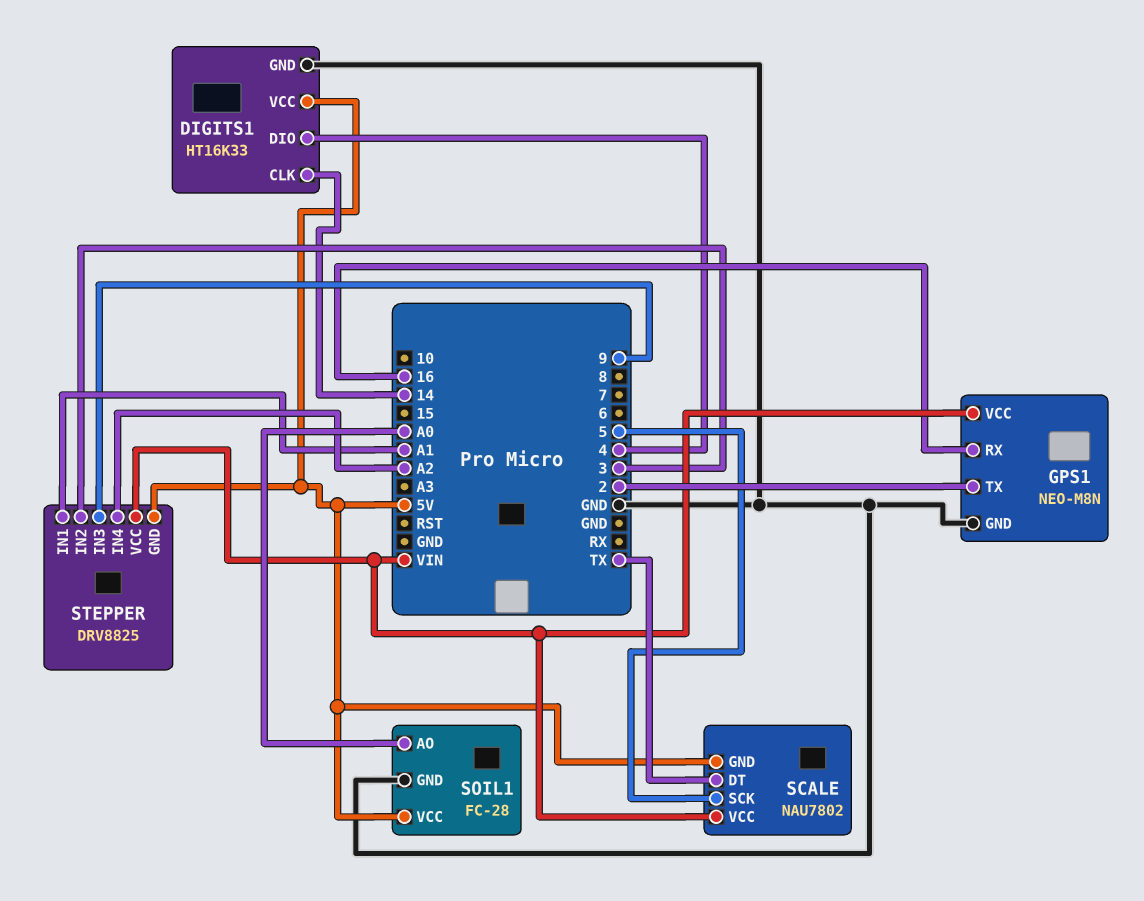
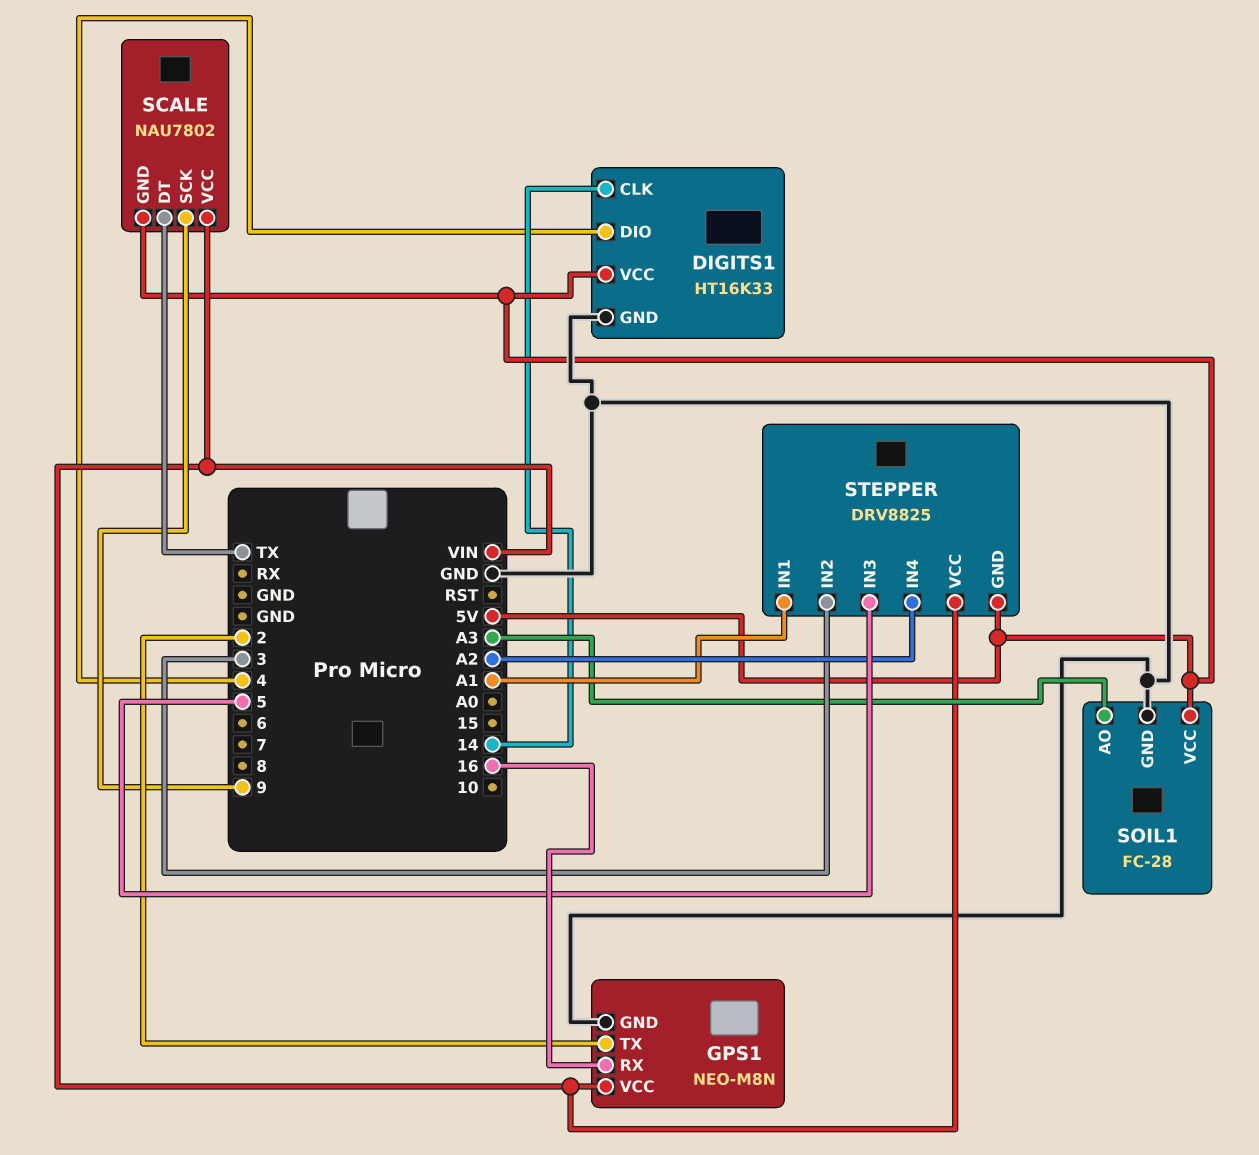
SCALE pin SCK: 5 -> 9
SOIL1 pin AO: A0 -> A3
STEPPER pin IN3: 9 -> 5

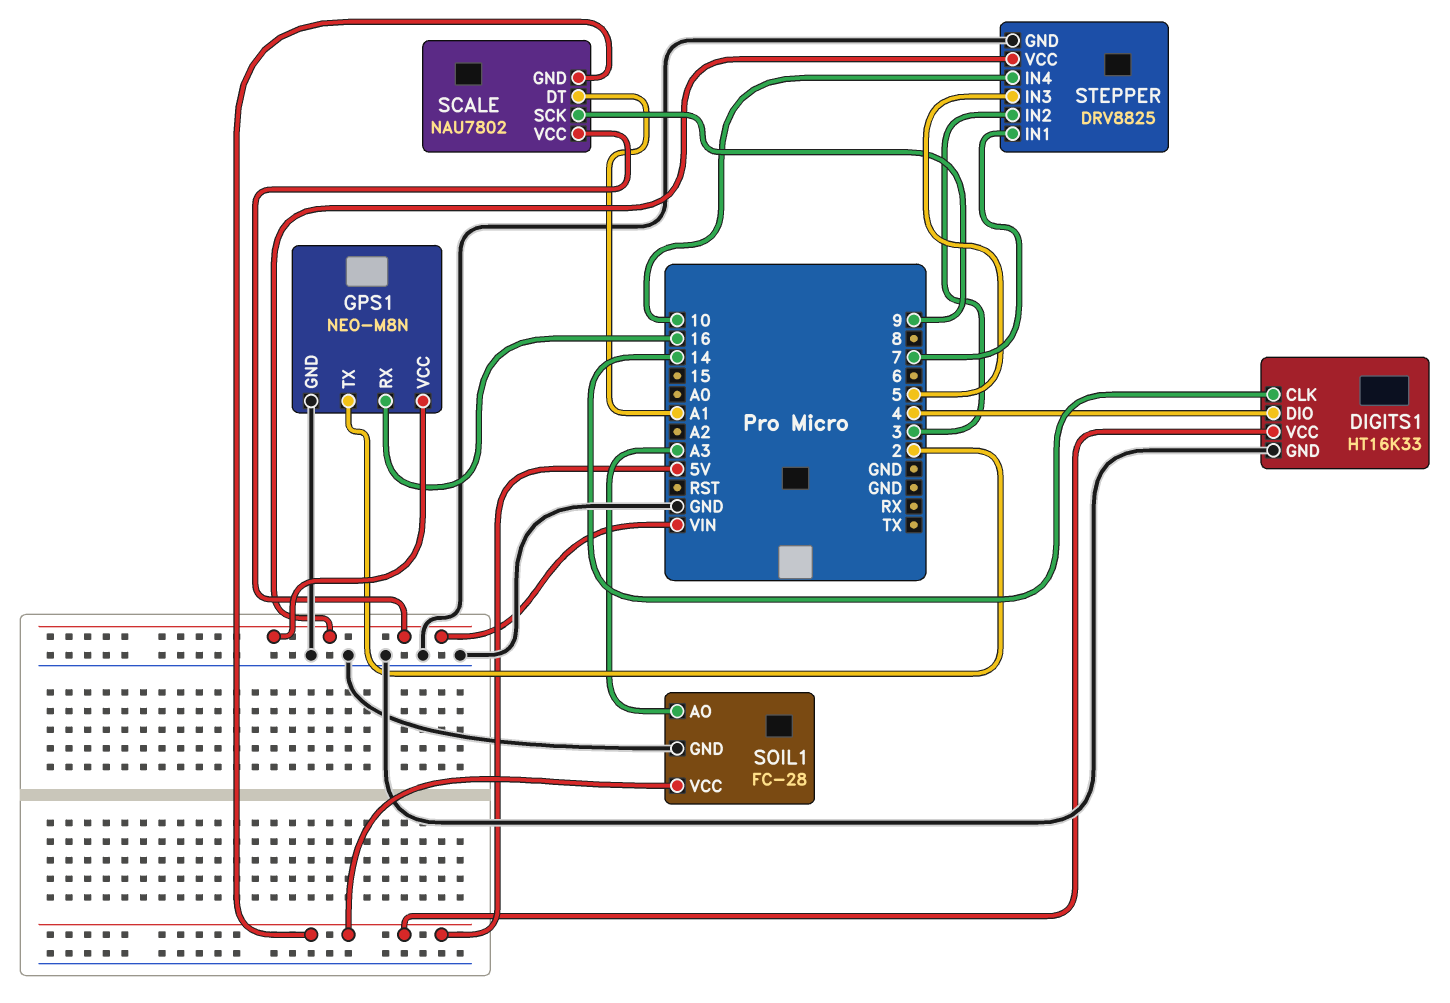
SCALE pin DT: TX -> A1
STEPPER pin GND: 5V -> GND
STEPPER pin IN1: A1 -> 7
STEPPER pin IN4: A2 -> 10

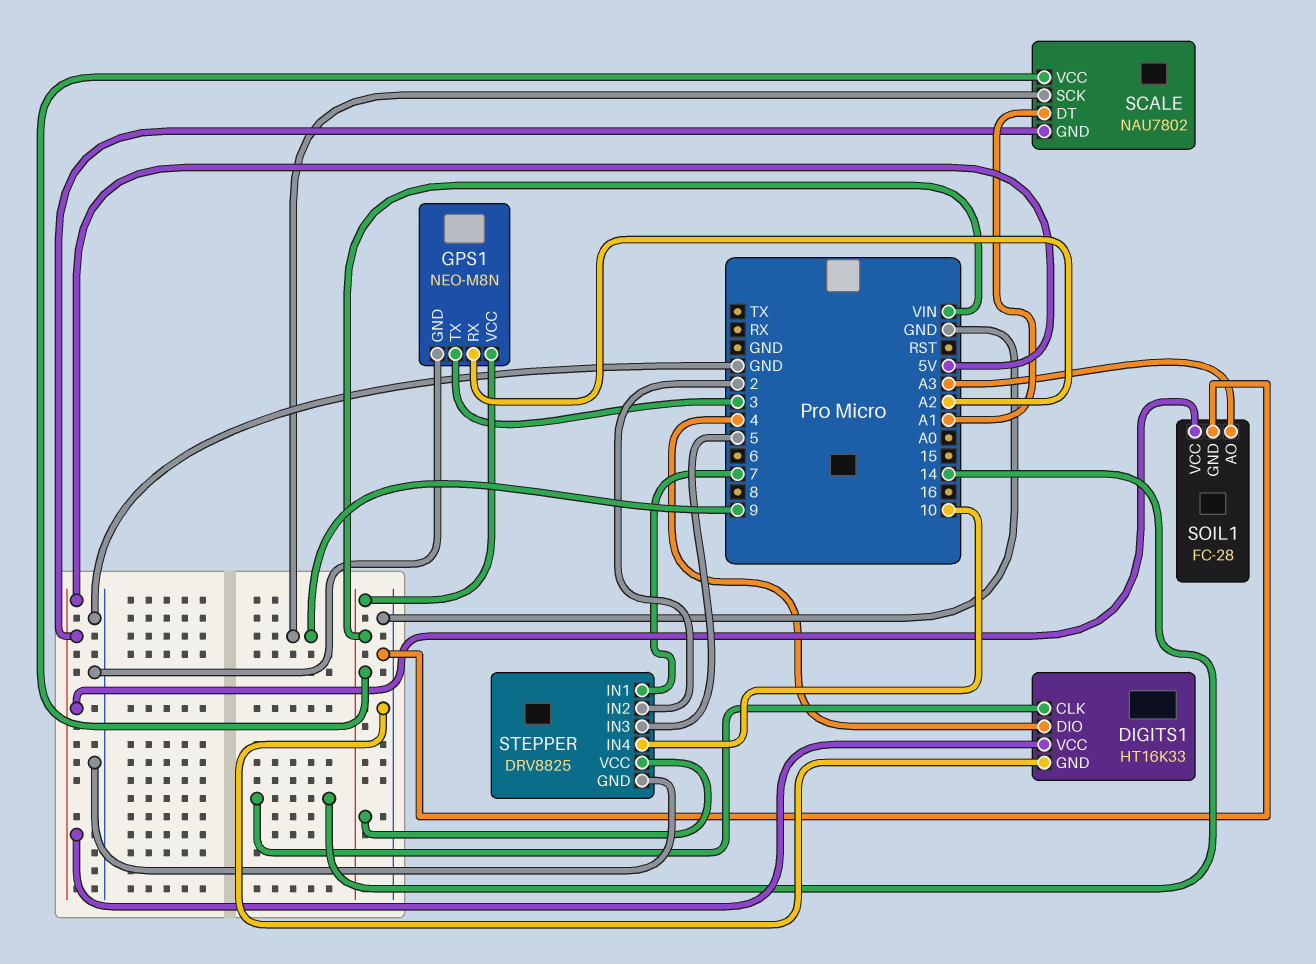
GPS1 pin RX: 16 -> A2
GPS1 pin TX: 2 -> 3
STEPPER pin IN2: 3 -> 2

